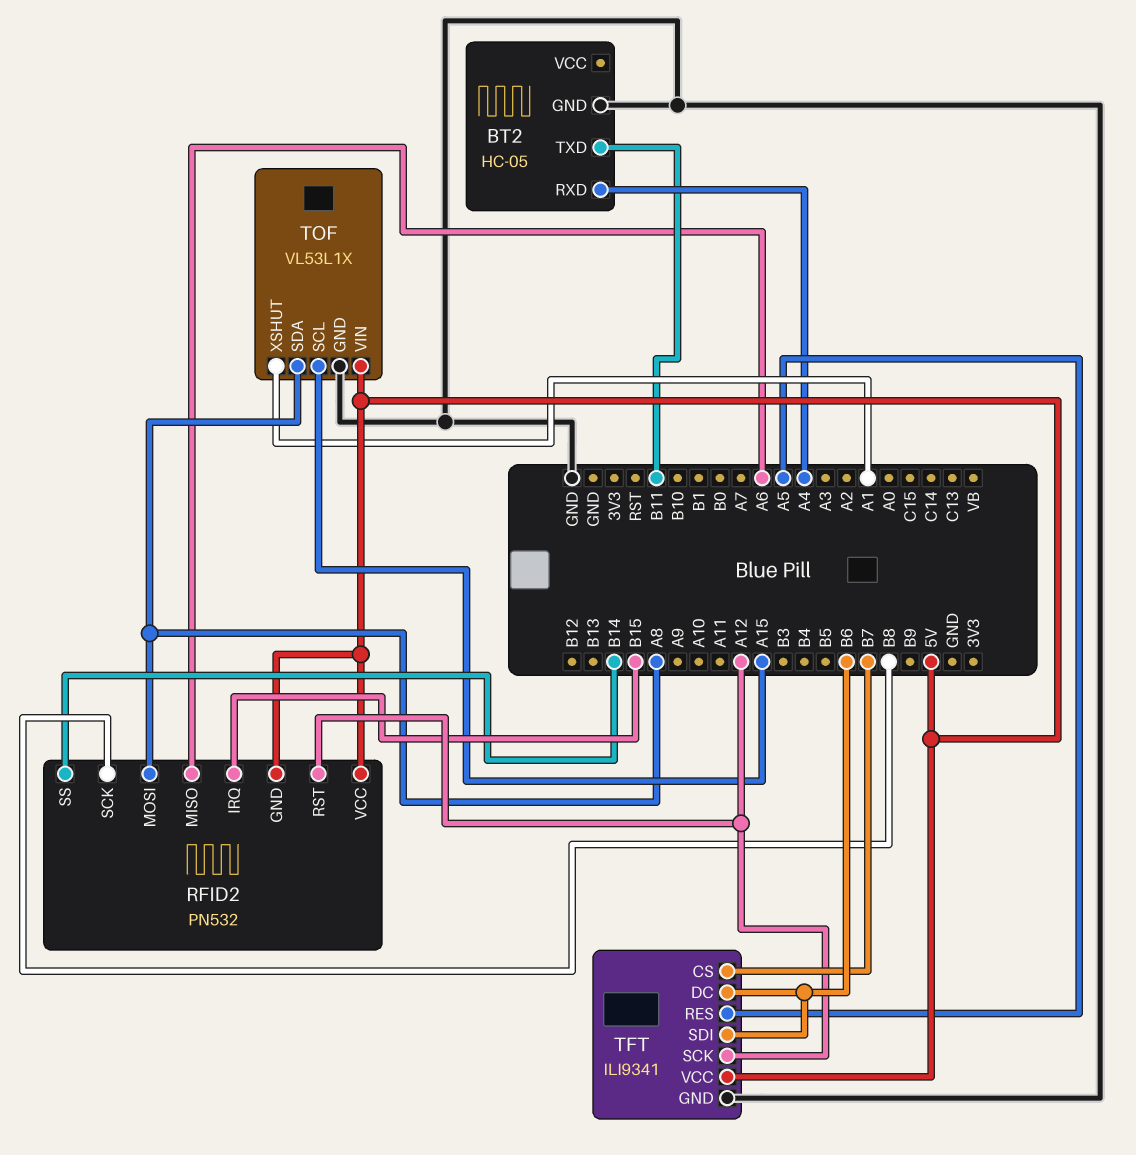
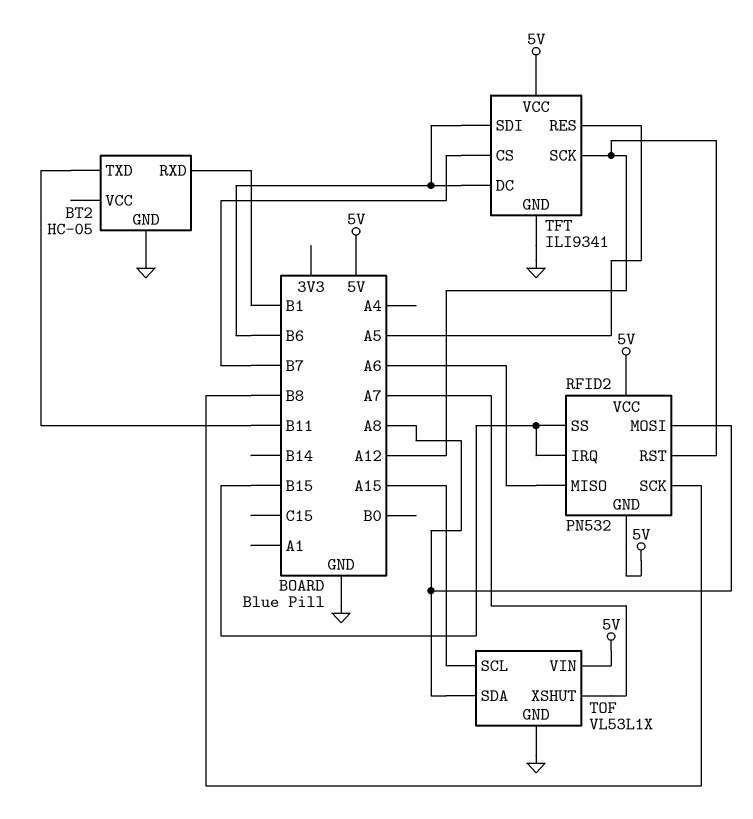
BT2 pin RXD: A4 -> B1
RFID2 pin SS: B14 -> B15
TOF pin XSHUT: A1 -> A7

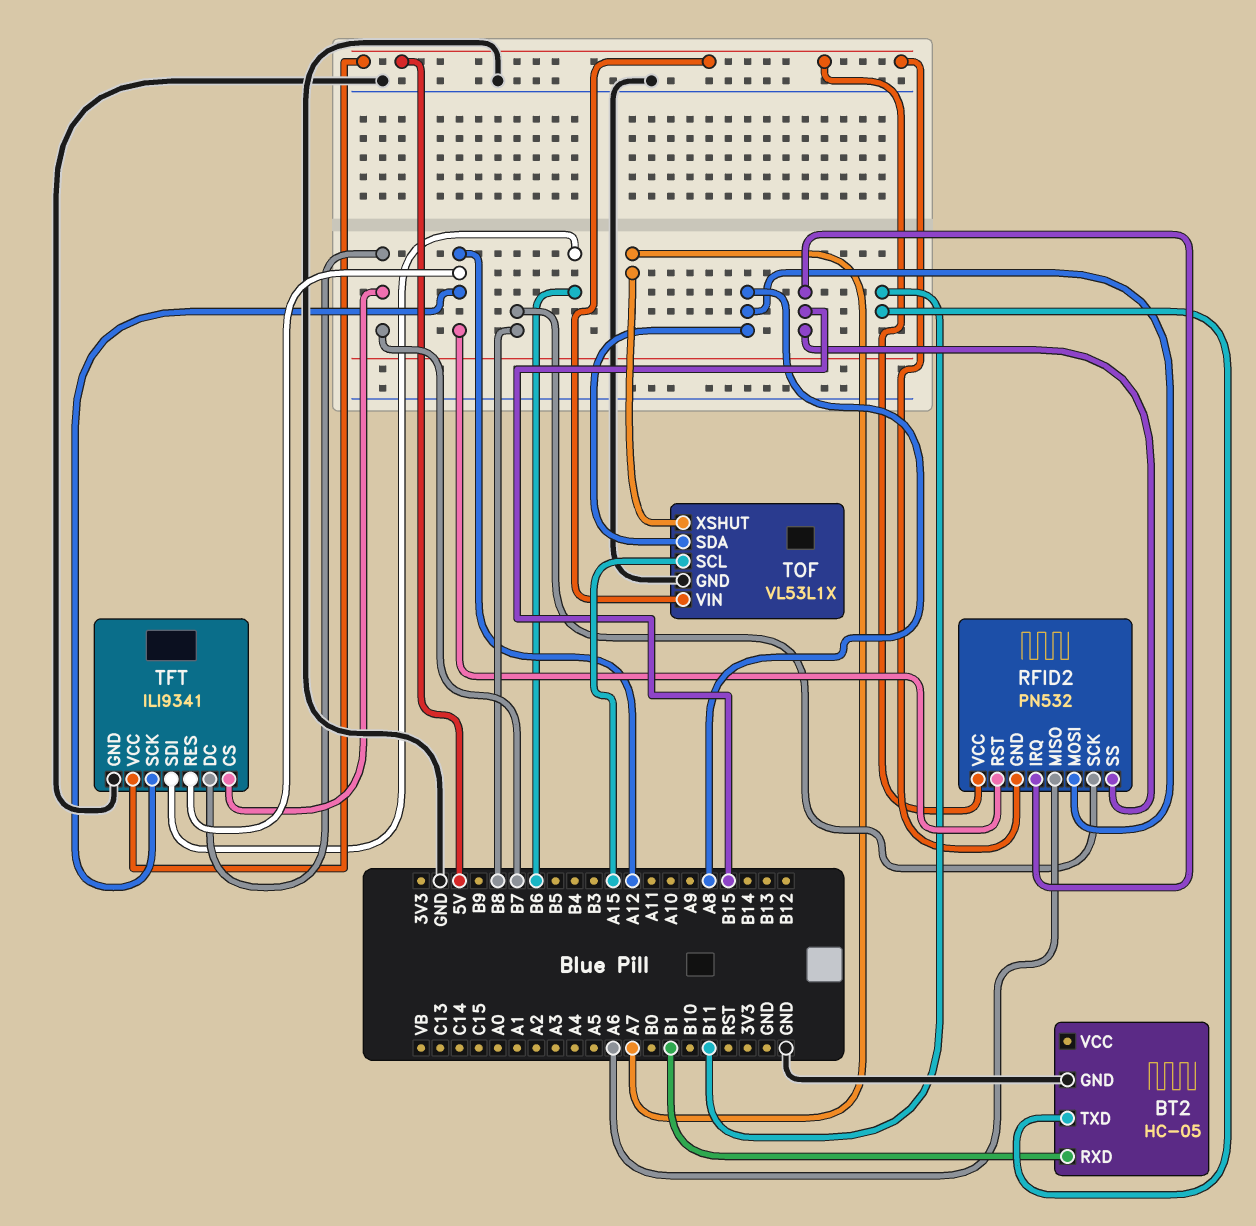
TFT pin DC: B6 -> B7
TFT pin RES: A5 -> A12

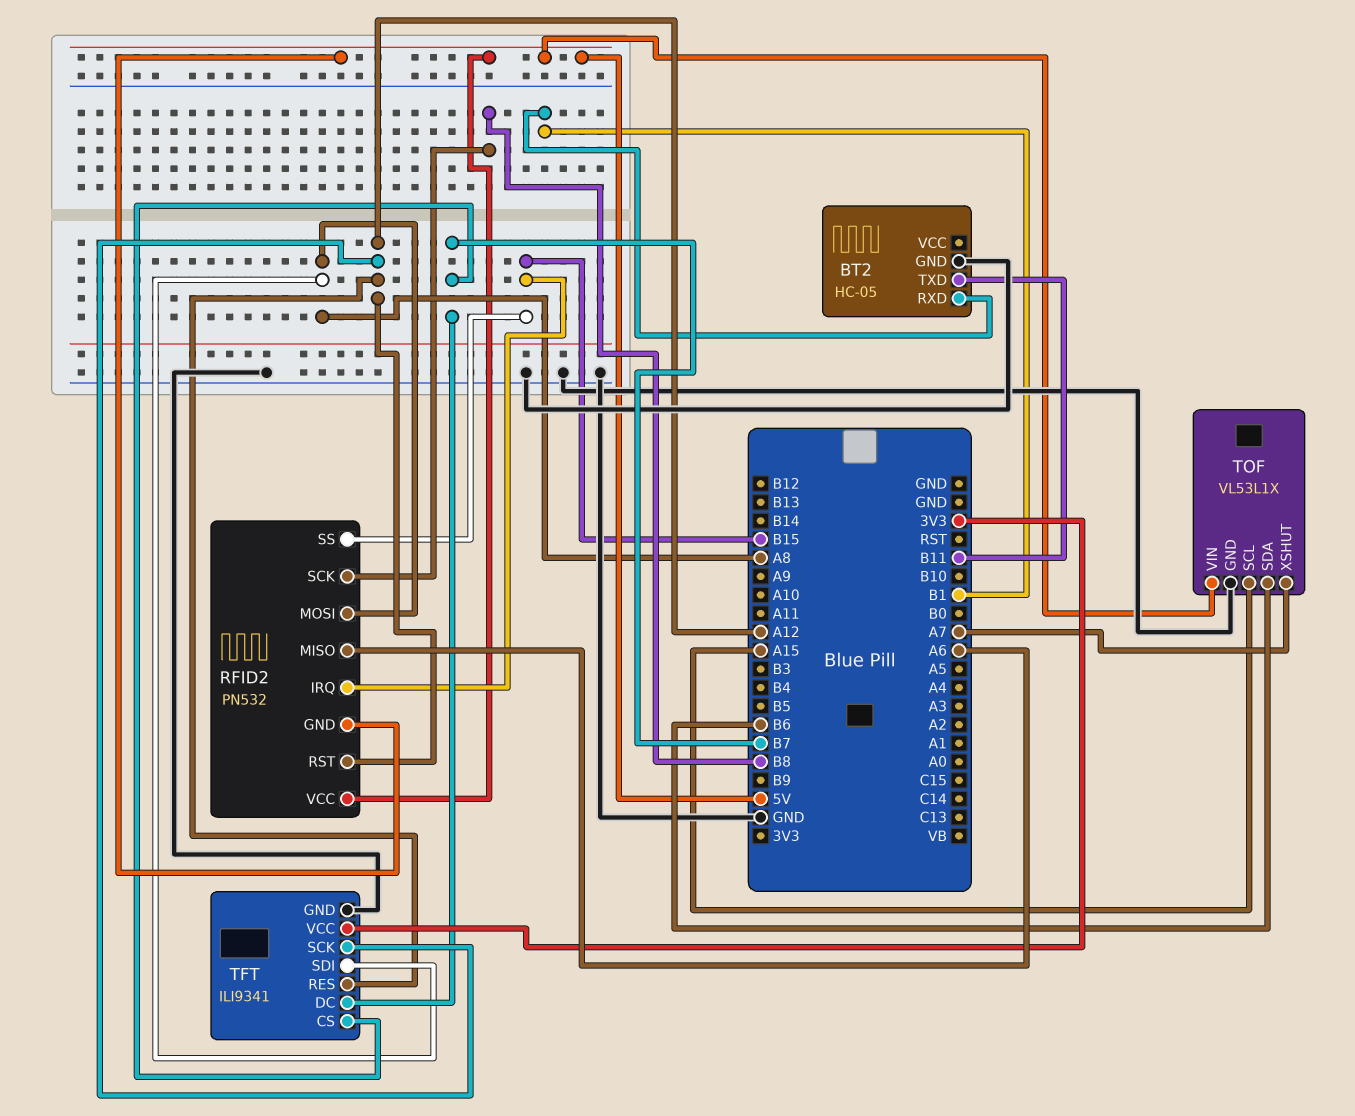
TFT pin SDI: B6 -> A8
TFT pin VCC: 5V -> 3V3
TOF pin SDA: A8 -> B6

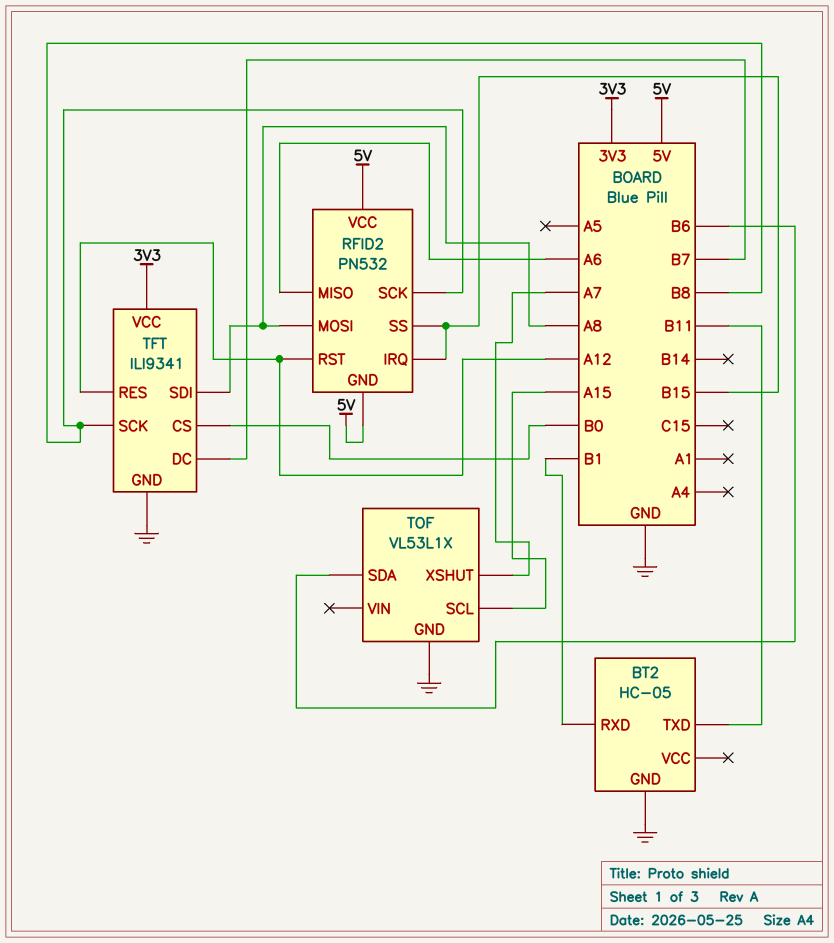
TFT pin CS: B7 -> B0
TFT pin SCK: A12 -> B8
TOF pin VIN: 5V -> none

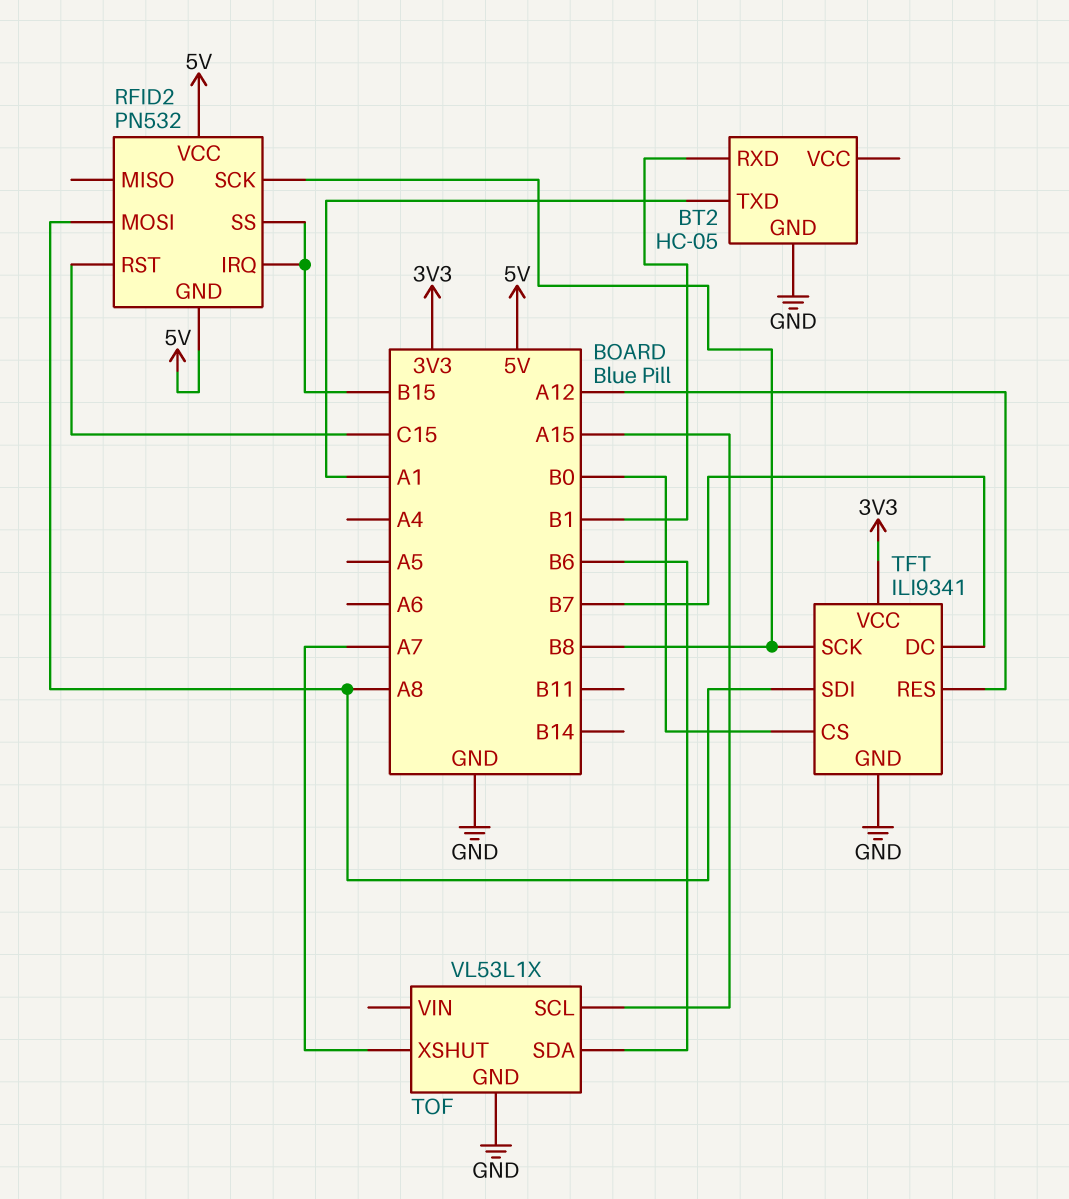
BT2 pin TXD: B11 -> A1
RFID2 pin MISO: A6 -> none
RFID2 pin RST: A12 -> C15

